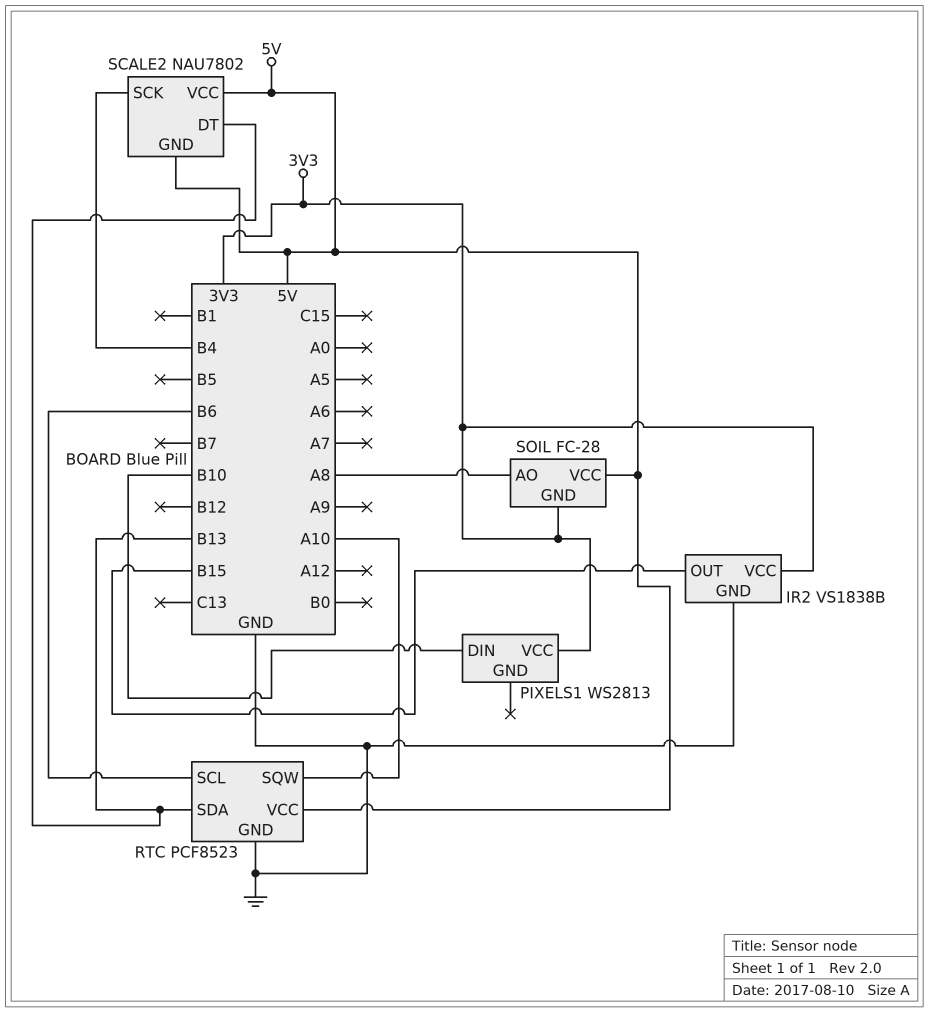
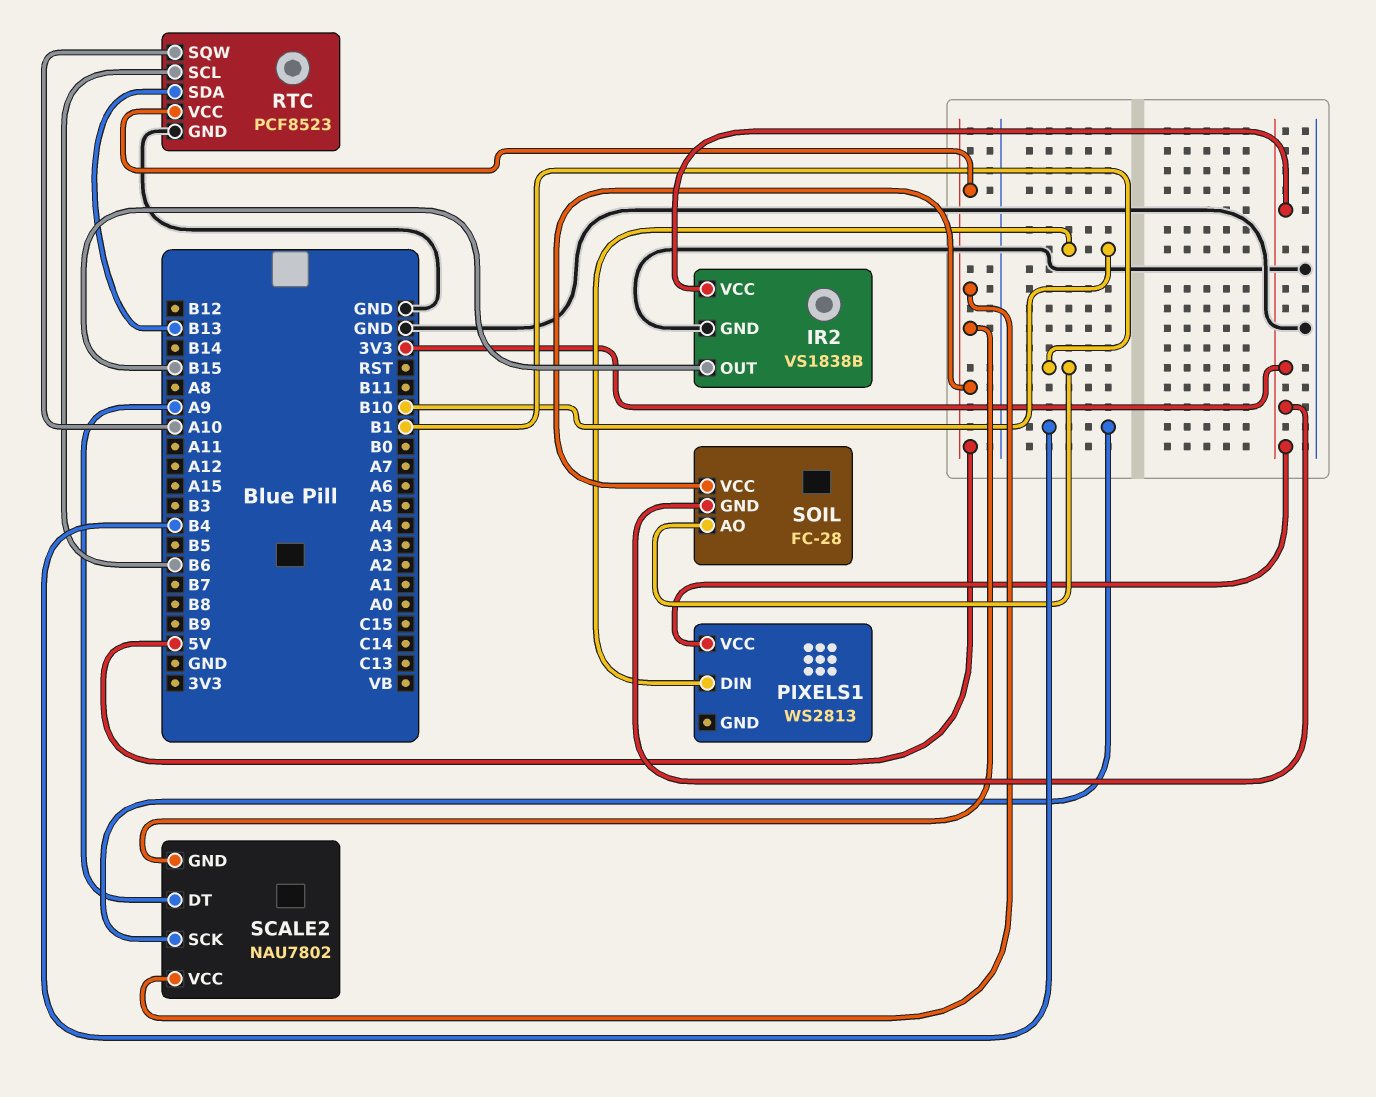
SCALE2 pin DT: B13 -> A9
SOIL pin AO: A8 -> B1

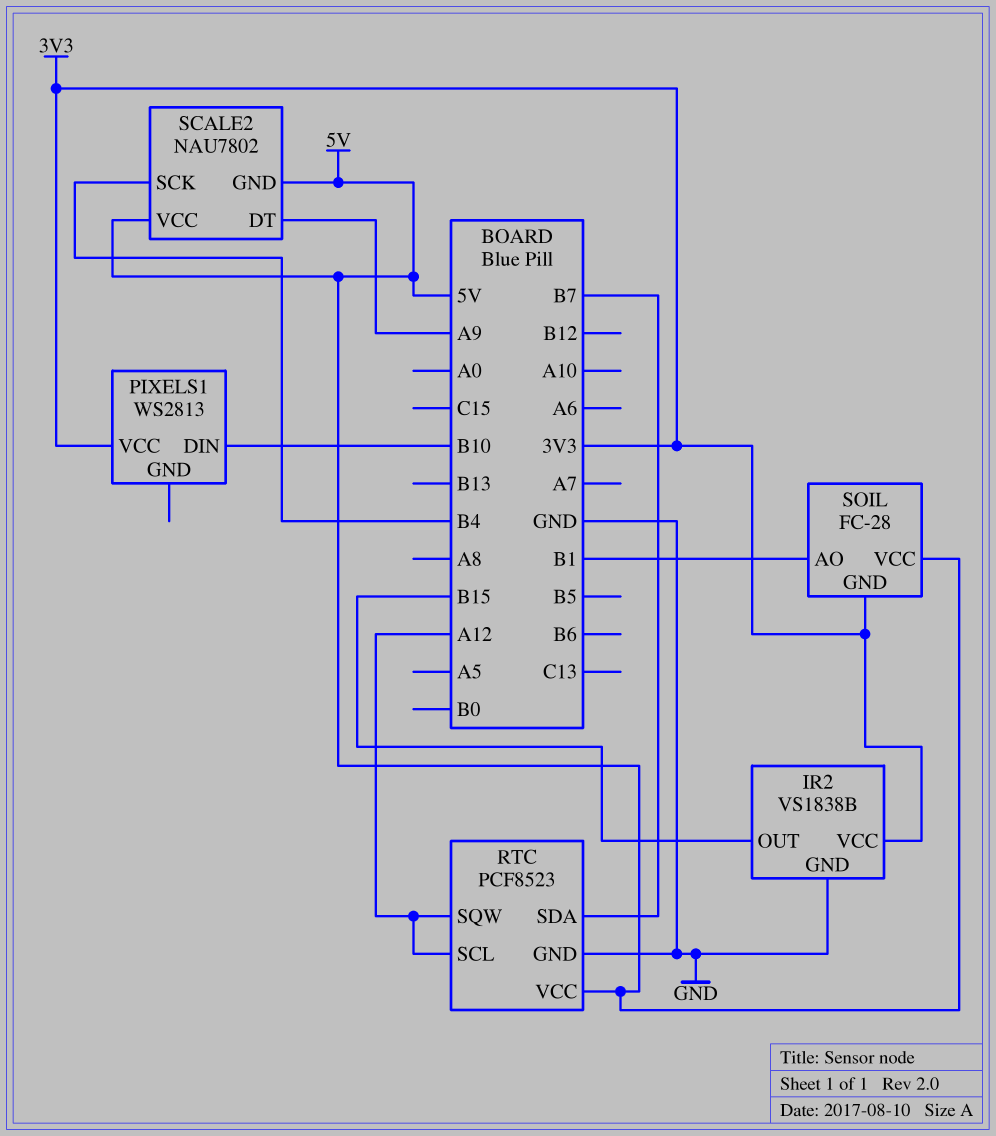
RTC pin SCL: B6 -> A12
RTC pin SDA: B13 -> B7
RTC pin SQW: A10 -> A12

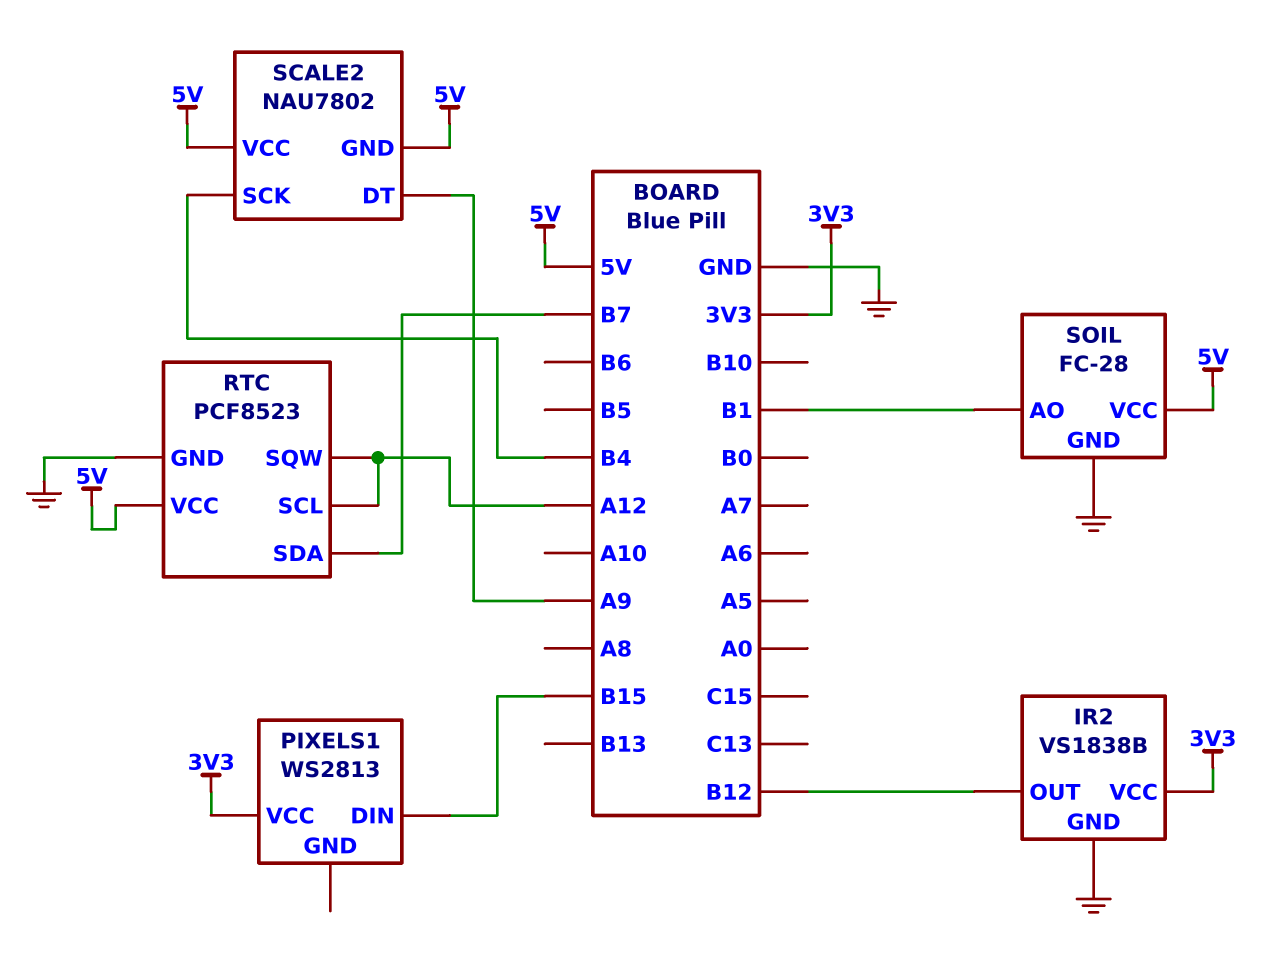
IR2 pin OUT: B15 -> B12
PIXELS1 pin DIN: B10 -> B15
SOIL pin GND: 3V3 -> GND

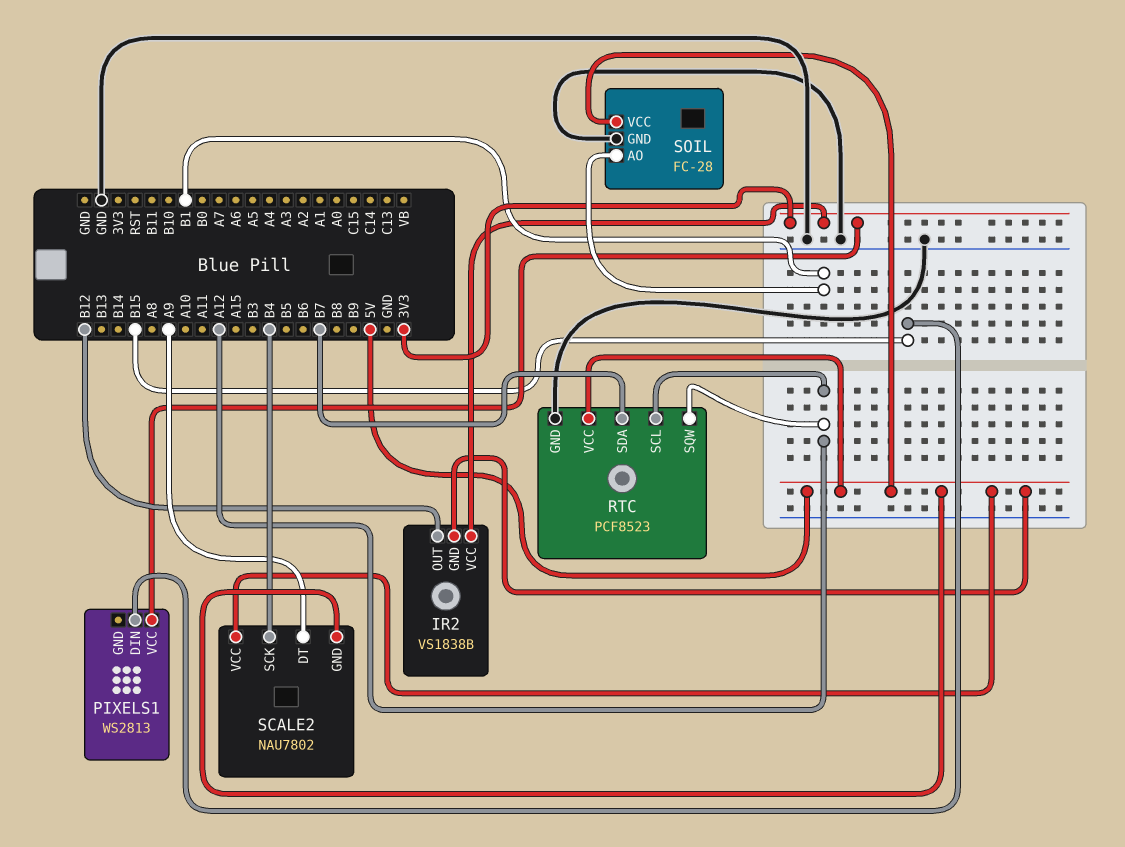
IR2 pin GND: GND -> 5V

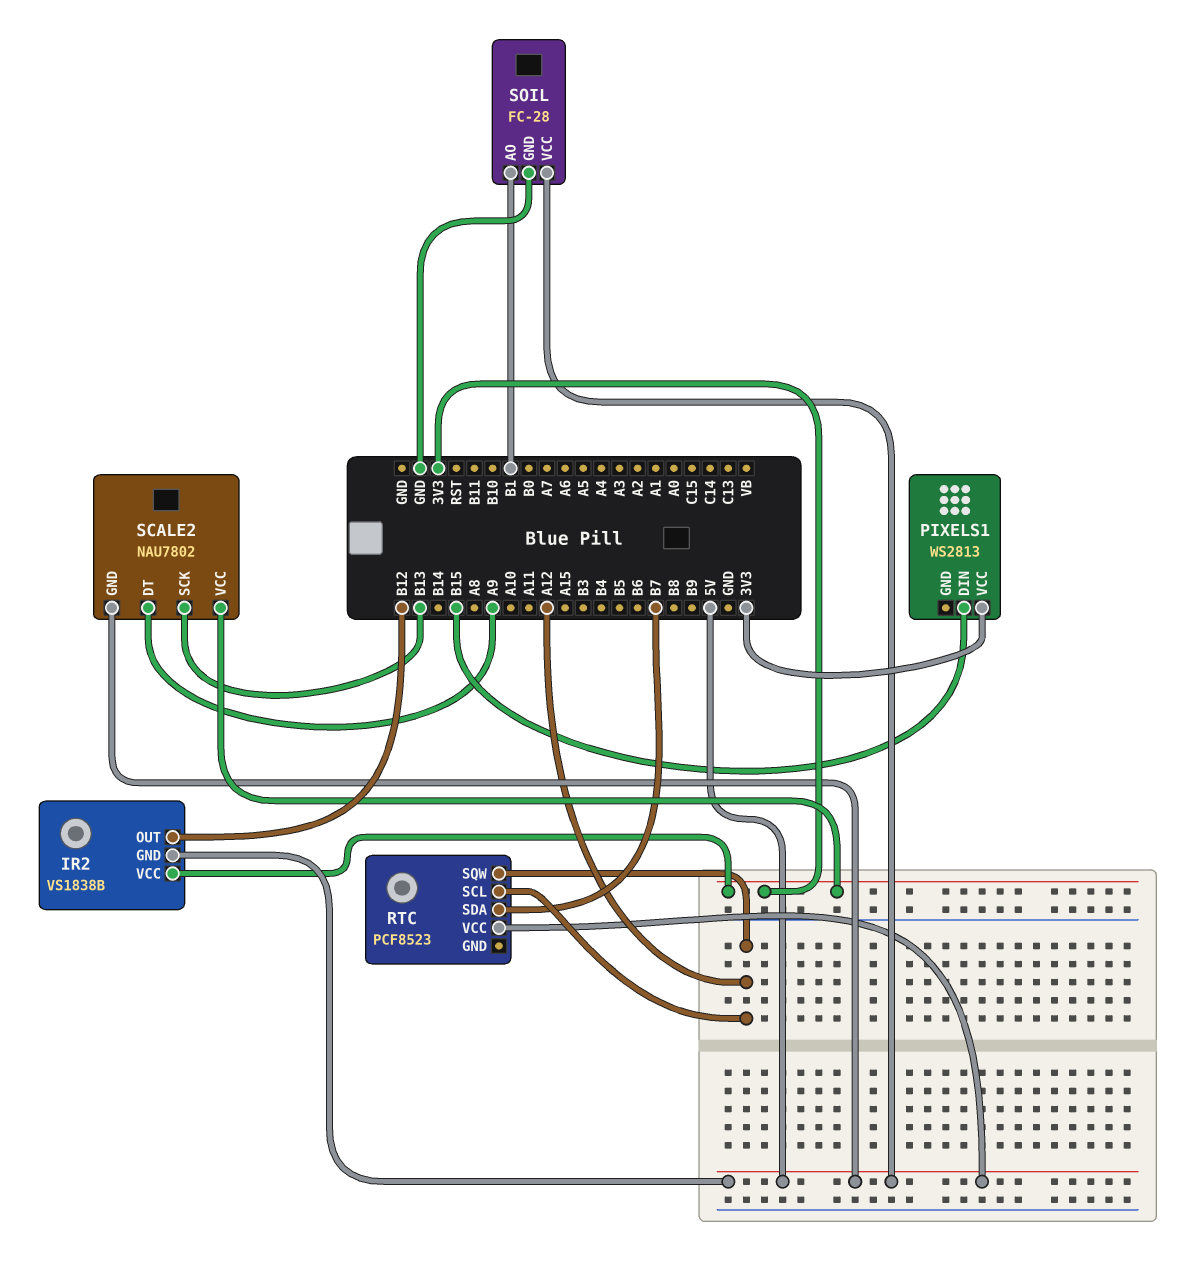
RTC pin GND: GND -> none
SCALE2 pin SCK: B4 -> B13
SCALE2 pin VCC: 5V -> 3V3

